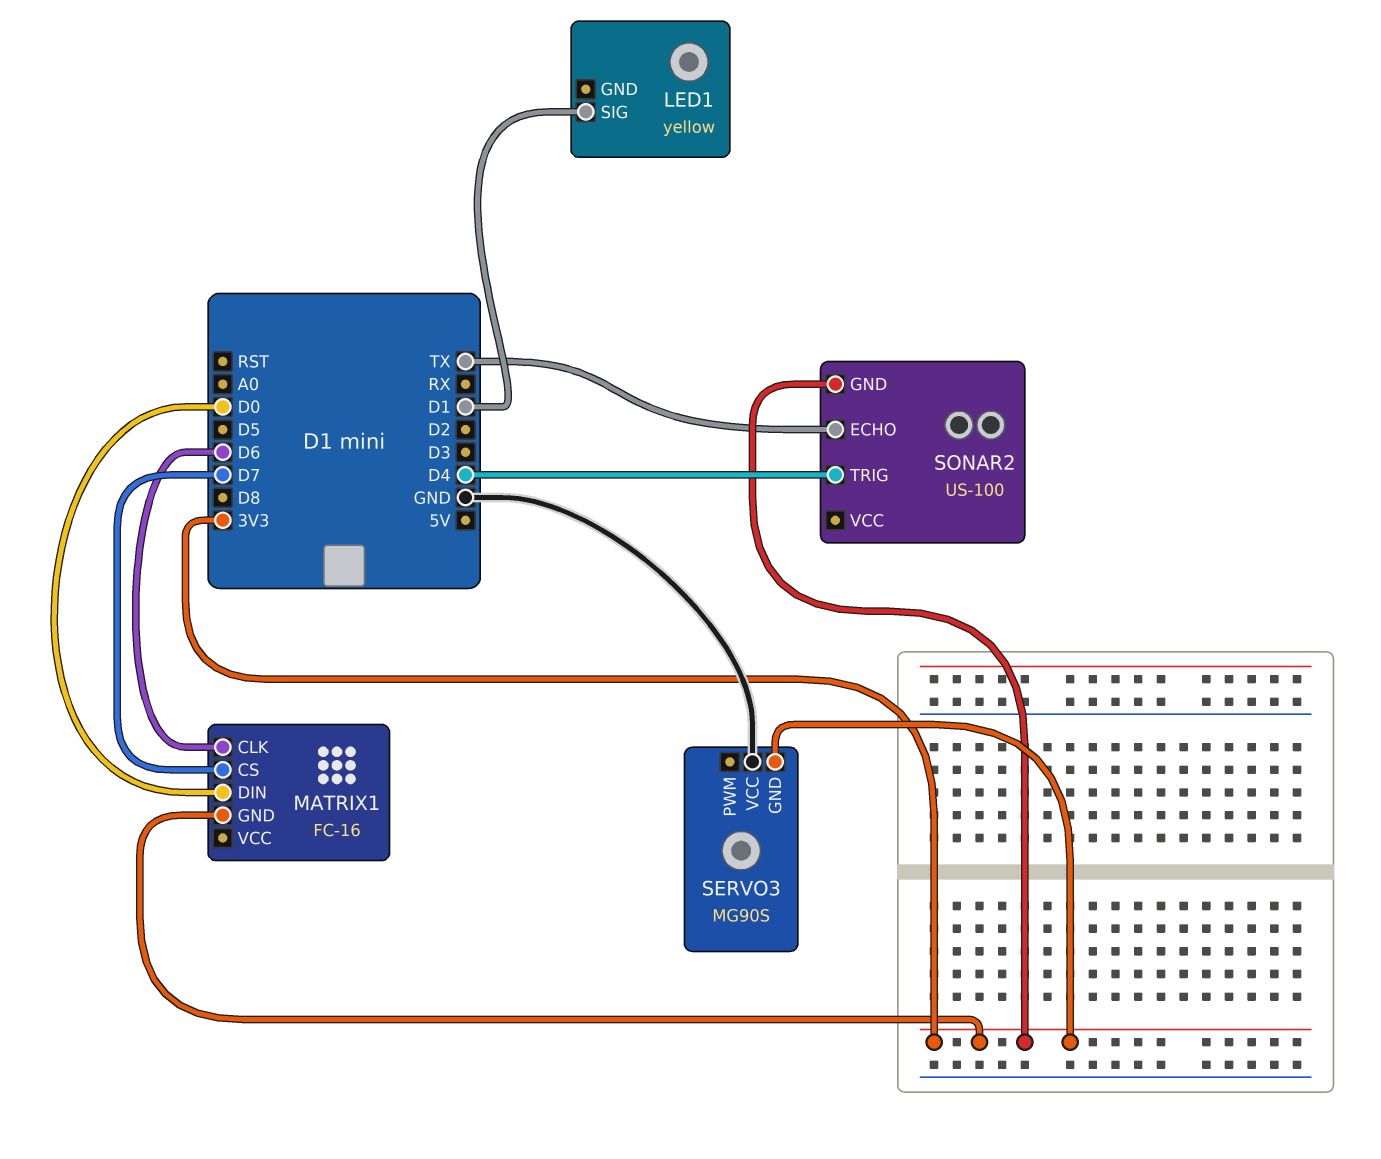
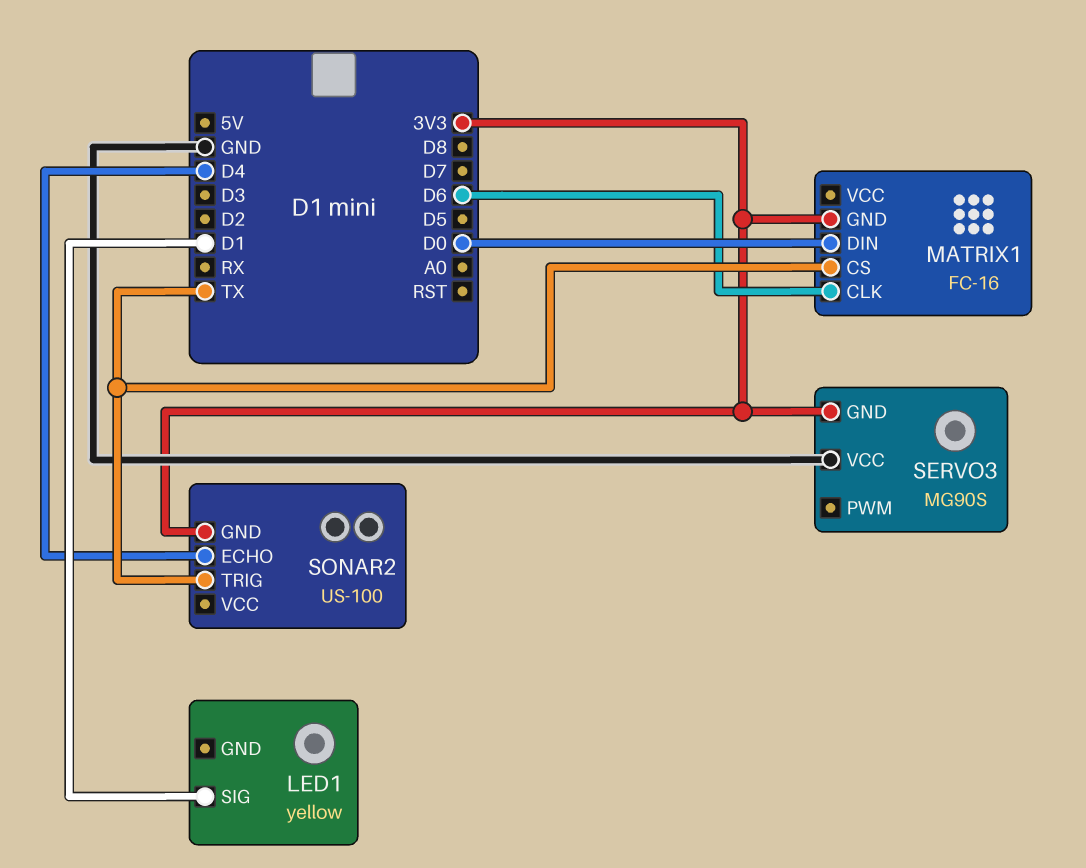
MATRIX1 pin CS: D7 -> TX
SONAR2 pin ECHO: TX -> D4
SONAR2 pin TRIG: D4 -> TX

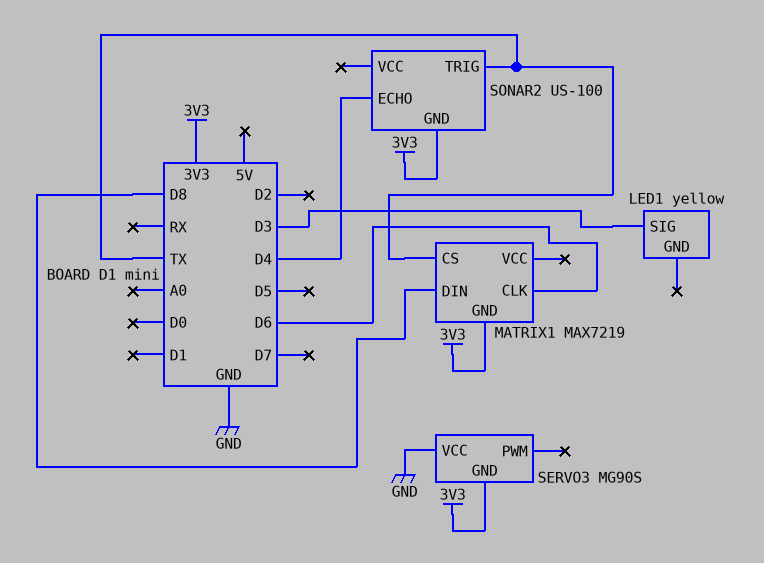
LED1 pin SIG: D1 -> D3
MATRIX1: FC-16 -> MAX7219
MATRIX1 pin DIN: D0 -> D8

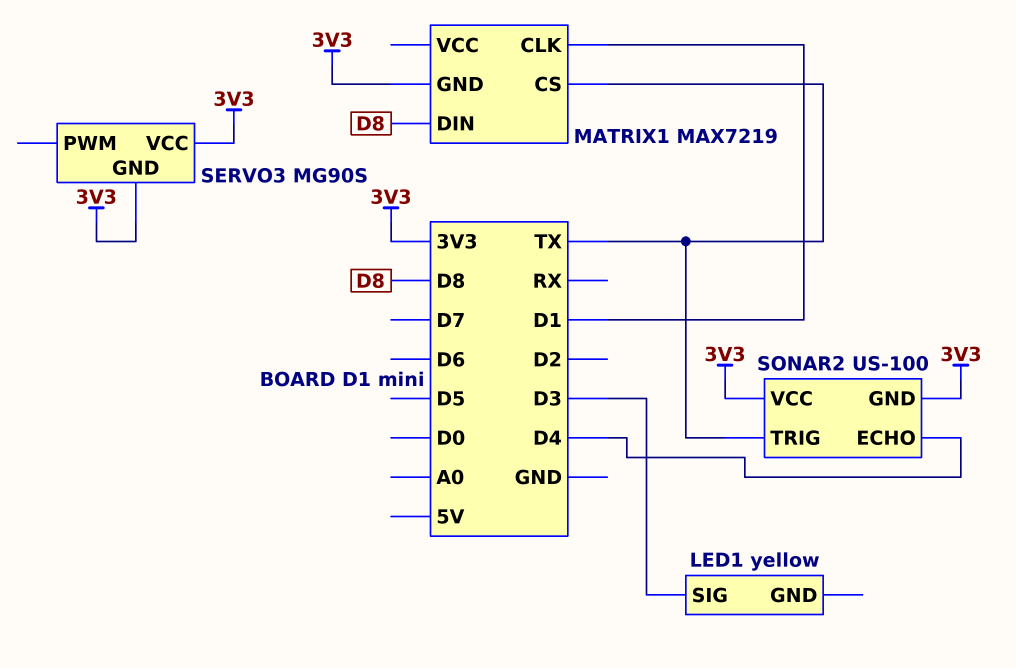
MATRIX1 pin CLK: D6 -> D1
SERVO3 pin VCC: GND -> 3V3
SONAR2 pin VCC: none -> 3V3

